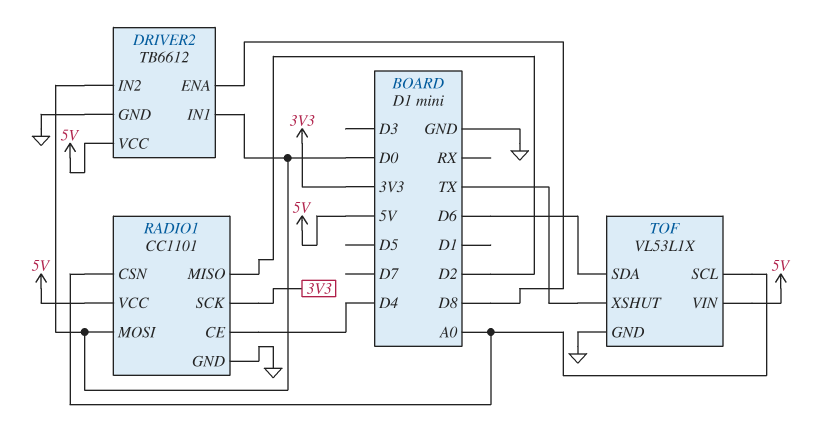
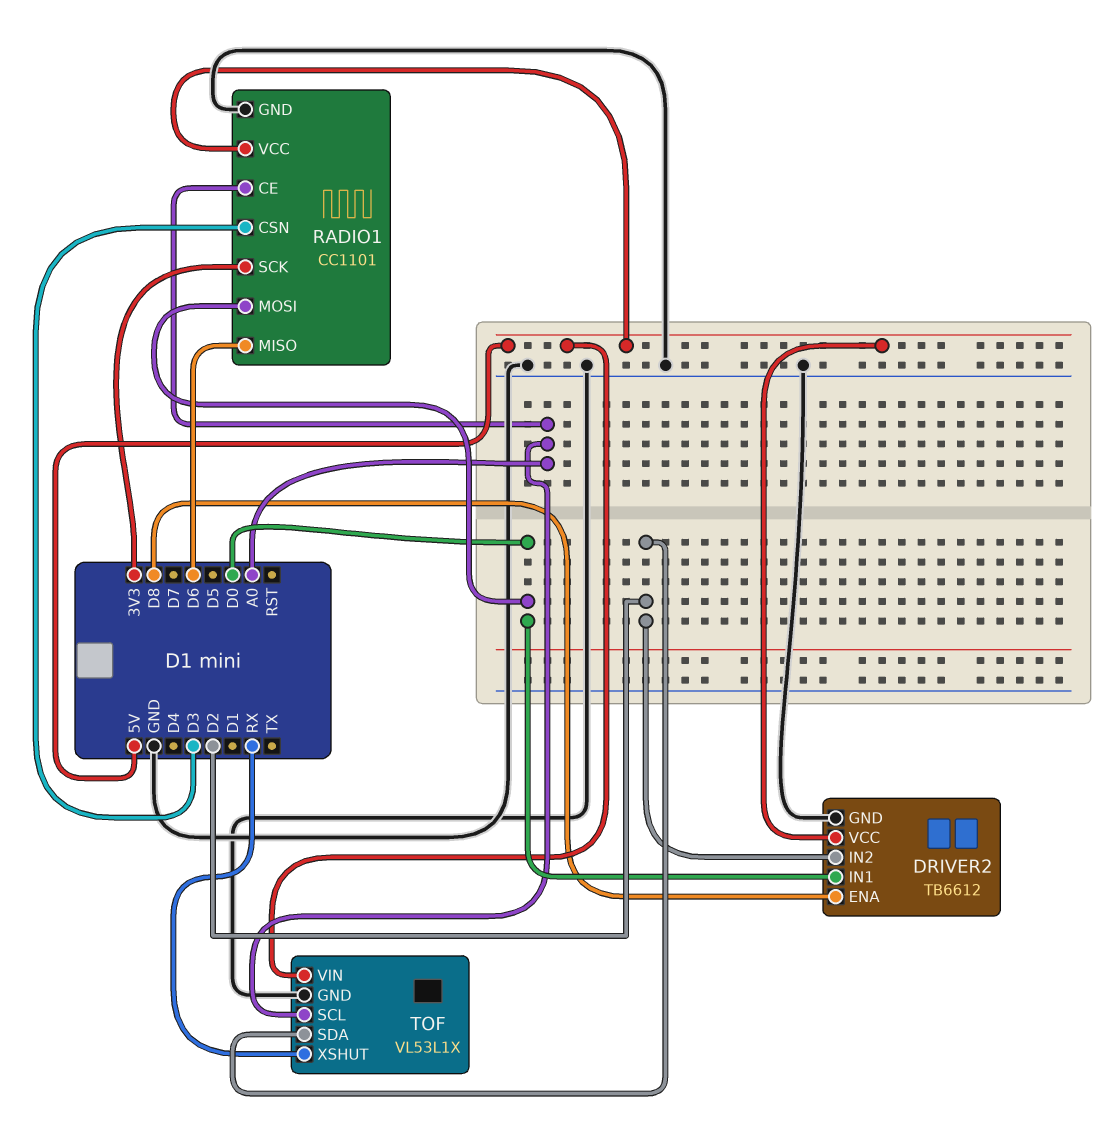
DRIVER2 pin IN2: D0 -> D2
RADIO1 pin CE: D4 -> A0
RADIO1 pin CSN: A0 -> D3
RADIO1 pin MISO: D2 -> D6
TOF pin SDA: D6 -> D2
TOF pin XSHUT: TX -> RX

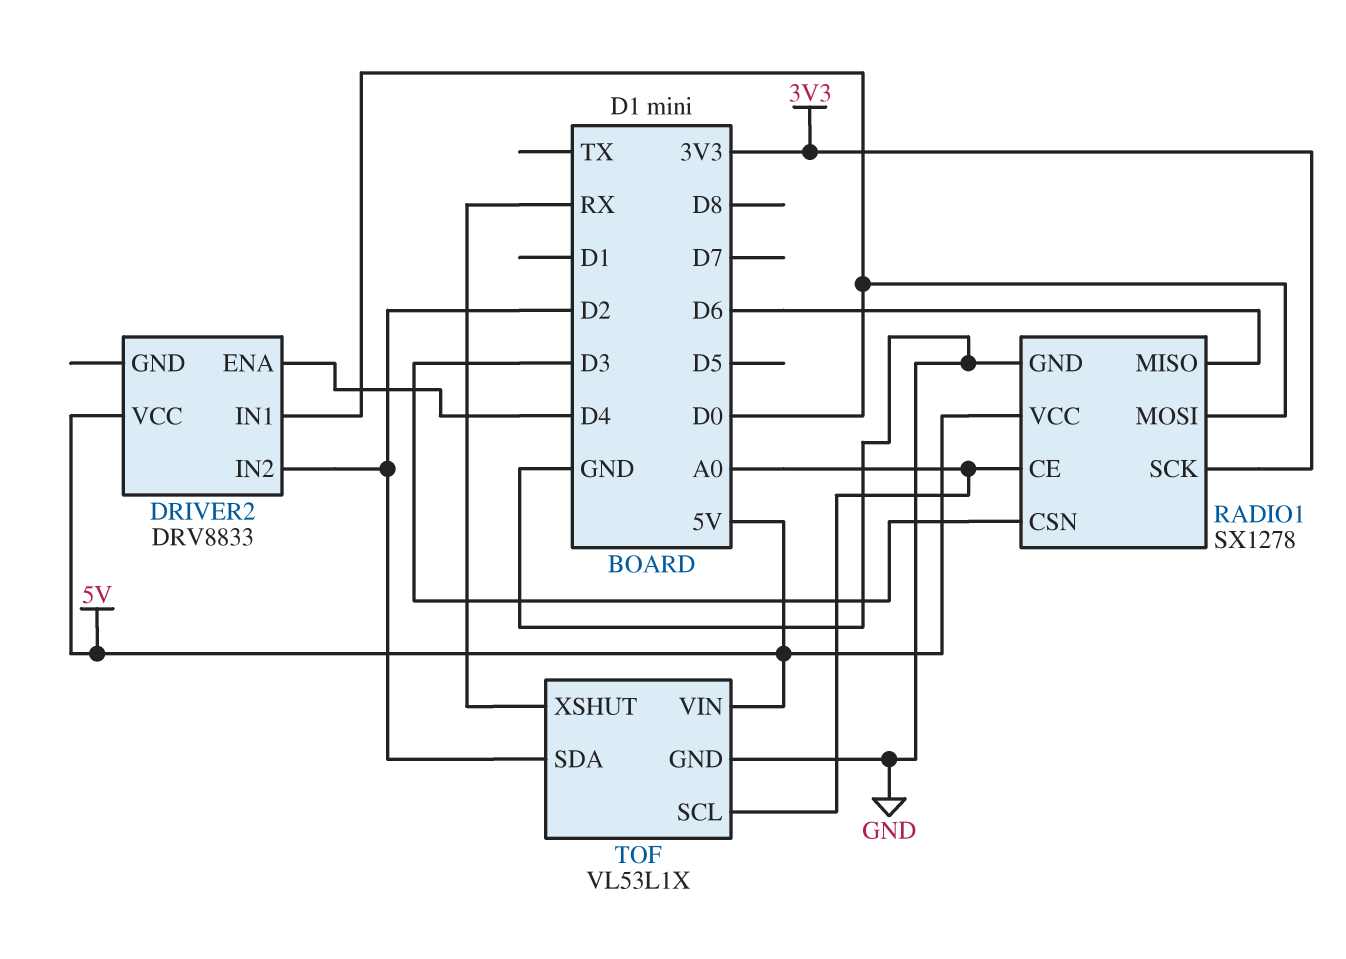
DRIVER2: TB6612 -> DRV8833
DRIVER2 pin ENA: D8 -> D4
DRIVER2 pin GND: GND -> none
RADIO1: CC1101 -> SX1278

